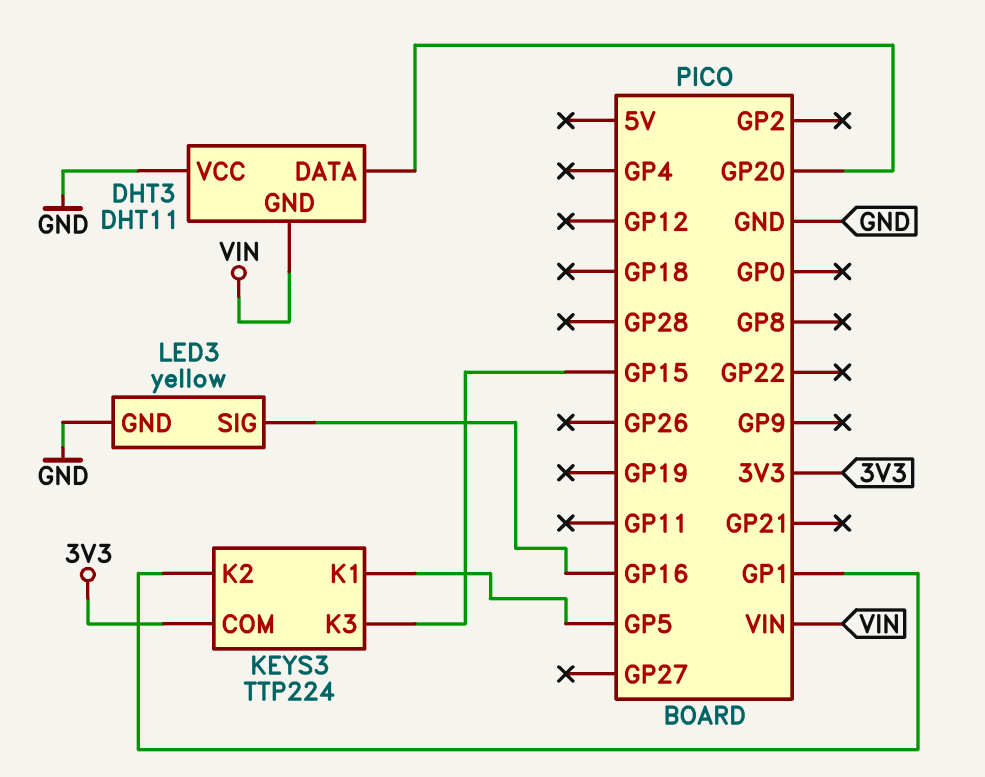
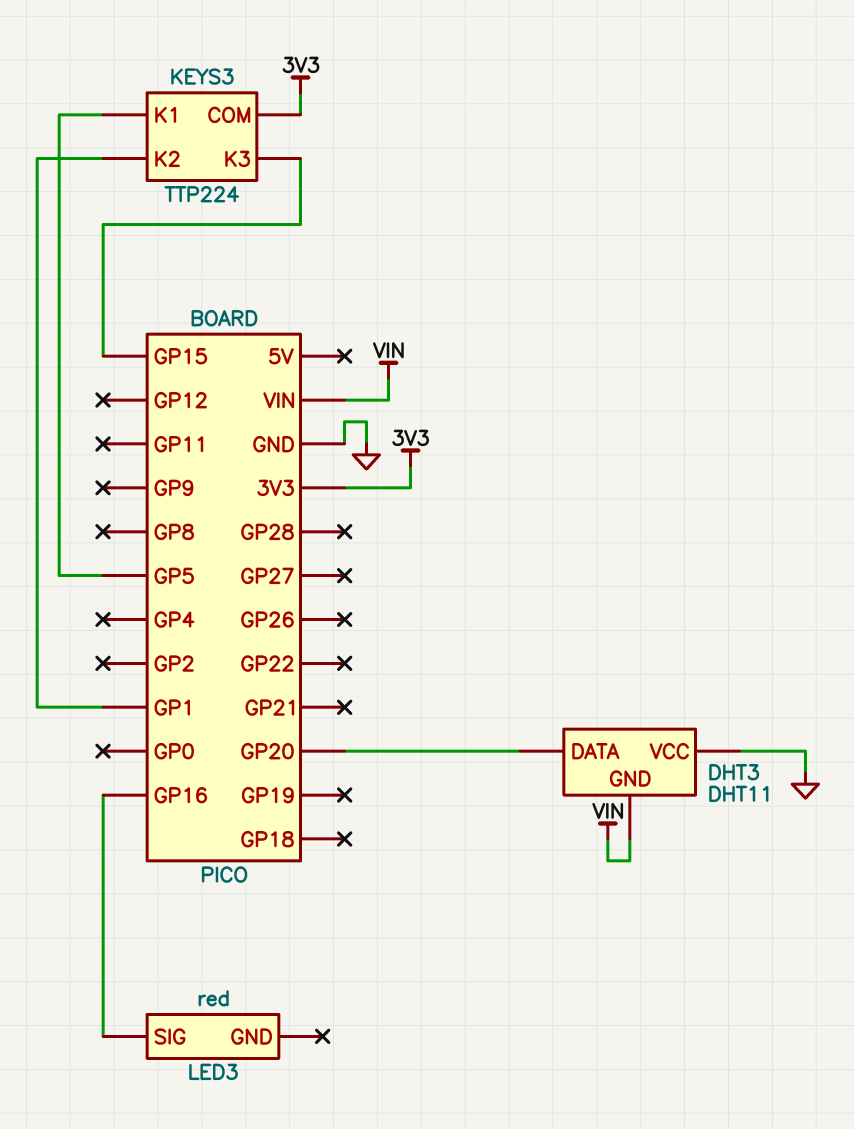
LED3: yellow -> red
LED3 pin GND: GND -> none

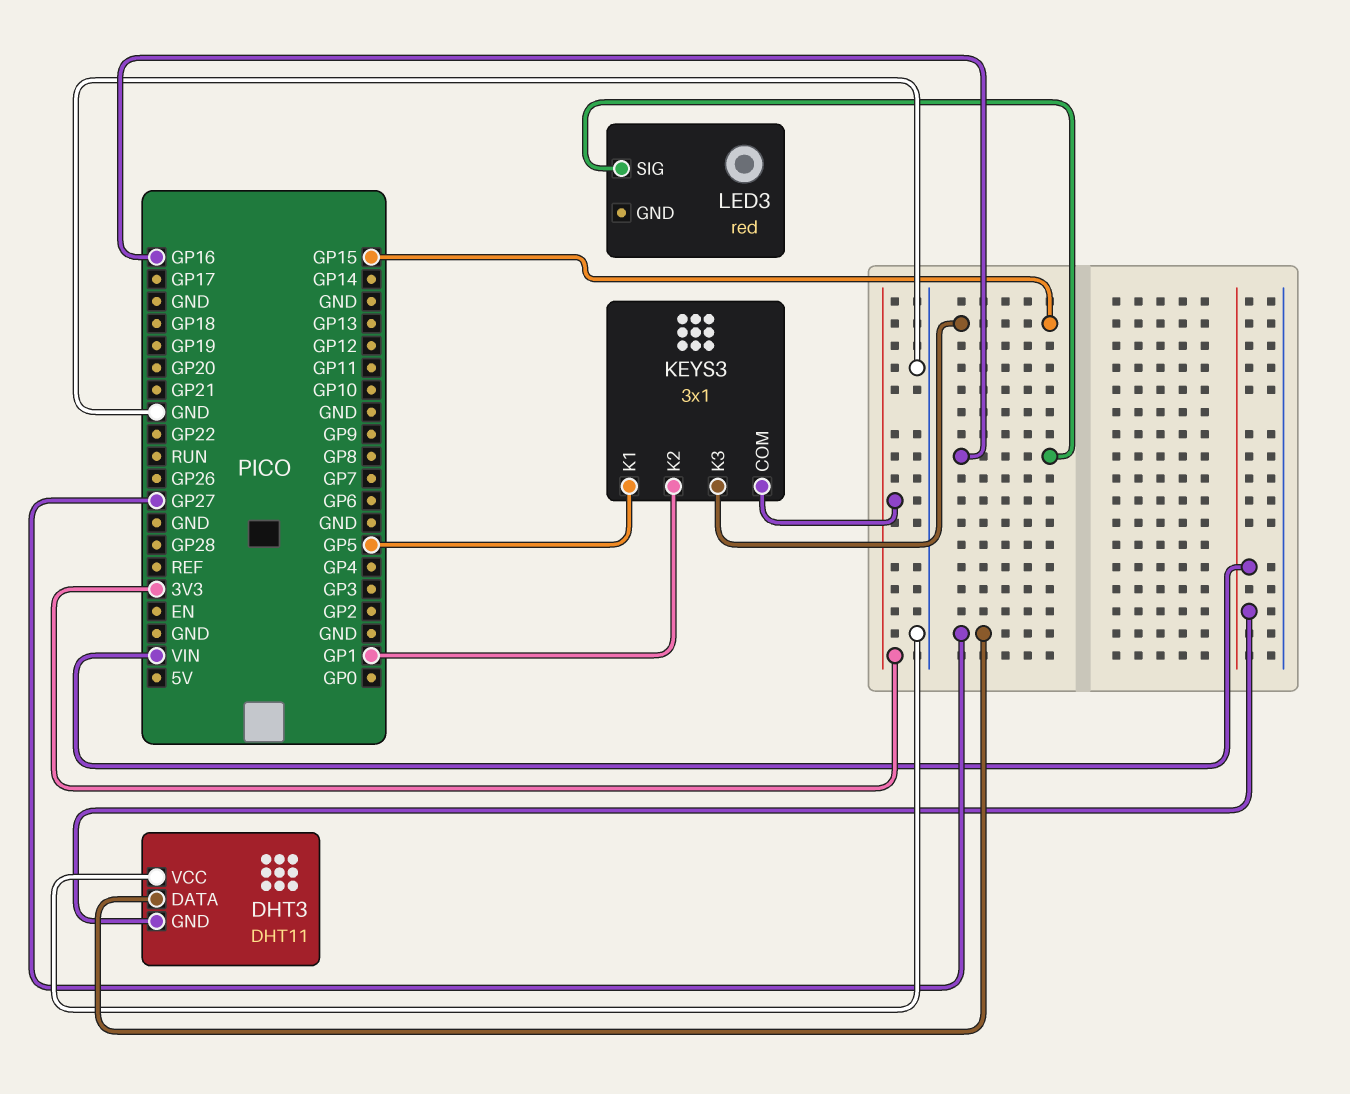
DHT3 pin DATA: GP20 -> GP27
KEYS3: TTP224 -> 3x1

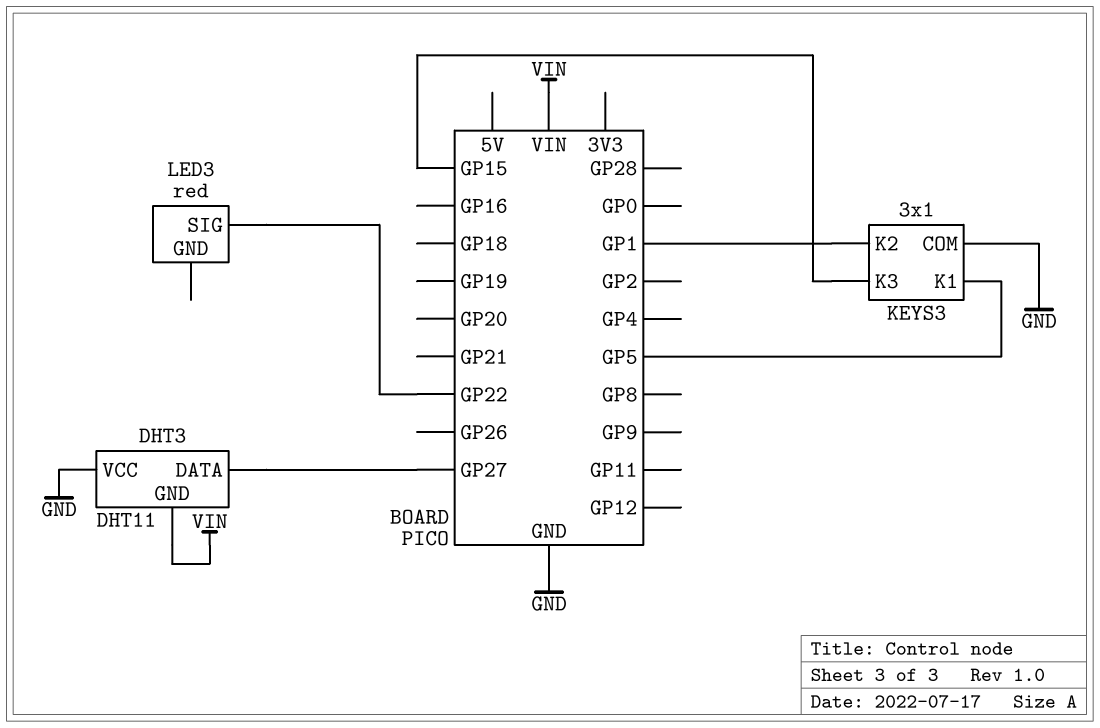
KEYS3 pin COM: 3V3 -> GND
LED3 pin SIG: GP16 -> GP22

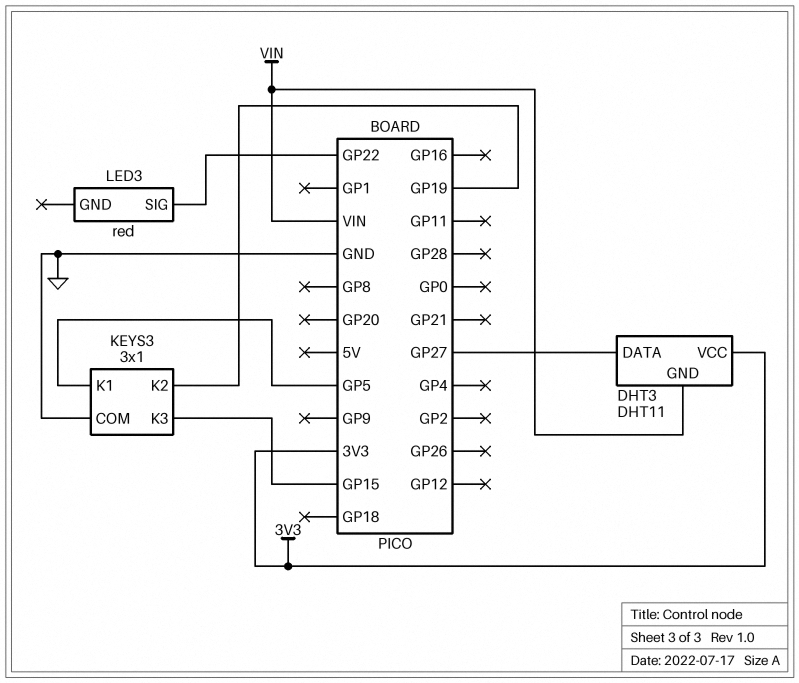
DHT3 pin VCC: GND -> 3V3
KEYS3 pin K2: GP1 -> GP19

